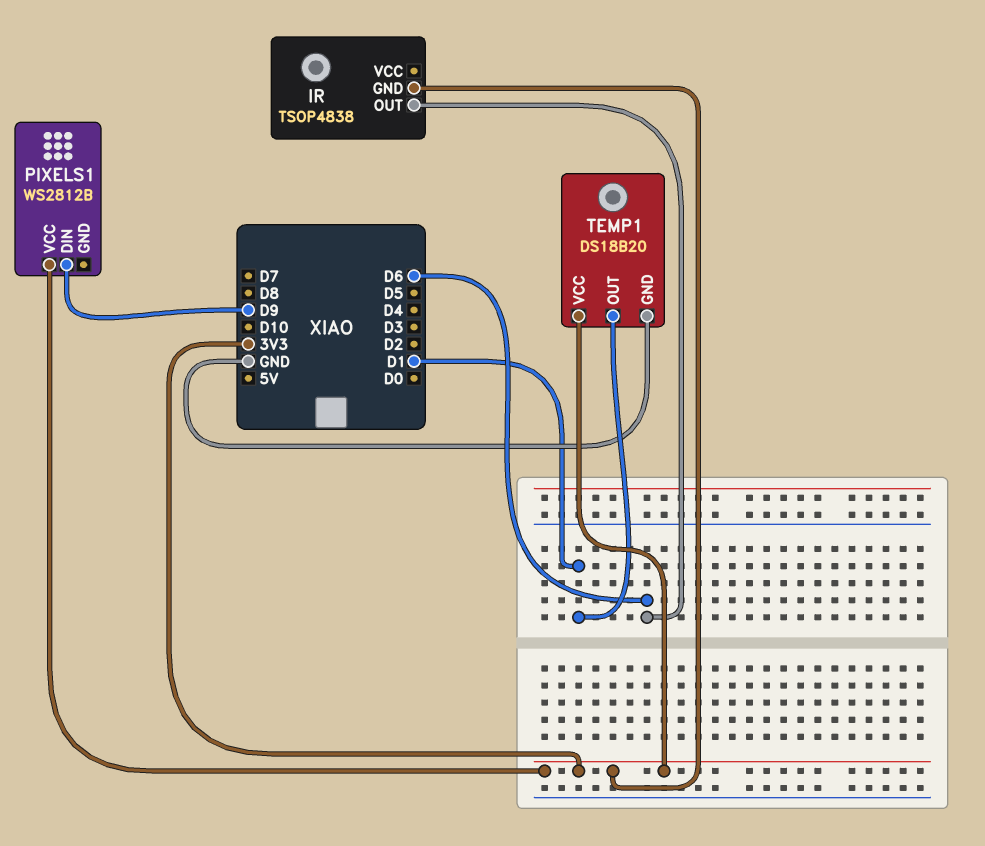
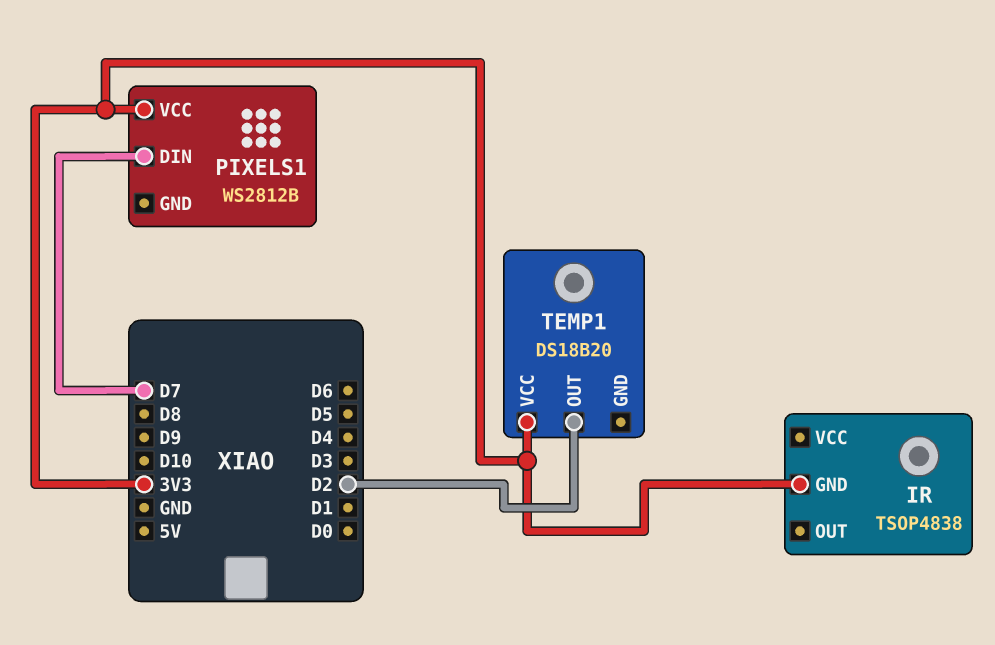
IR pin OUT: D6 -> none
PIXELS1 pin DIN: D9 -> D7
TEMP1 pin GND: GND -> none
TEMP1 pin OUT: D1 -> D2

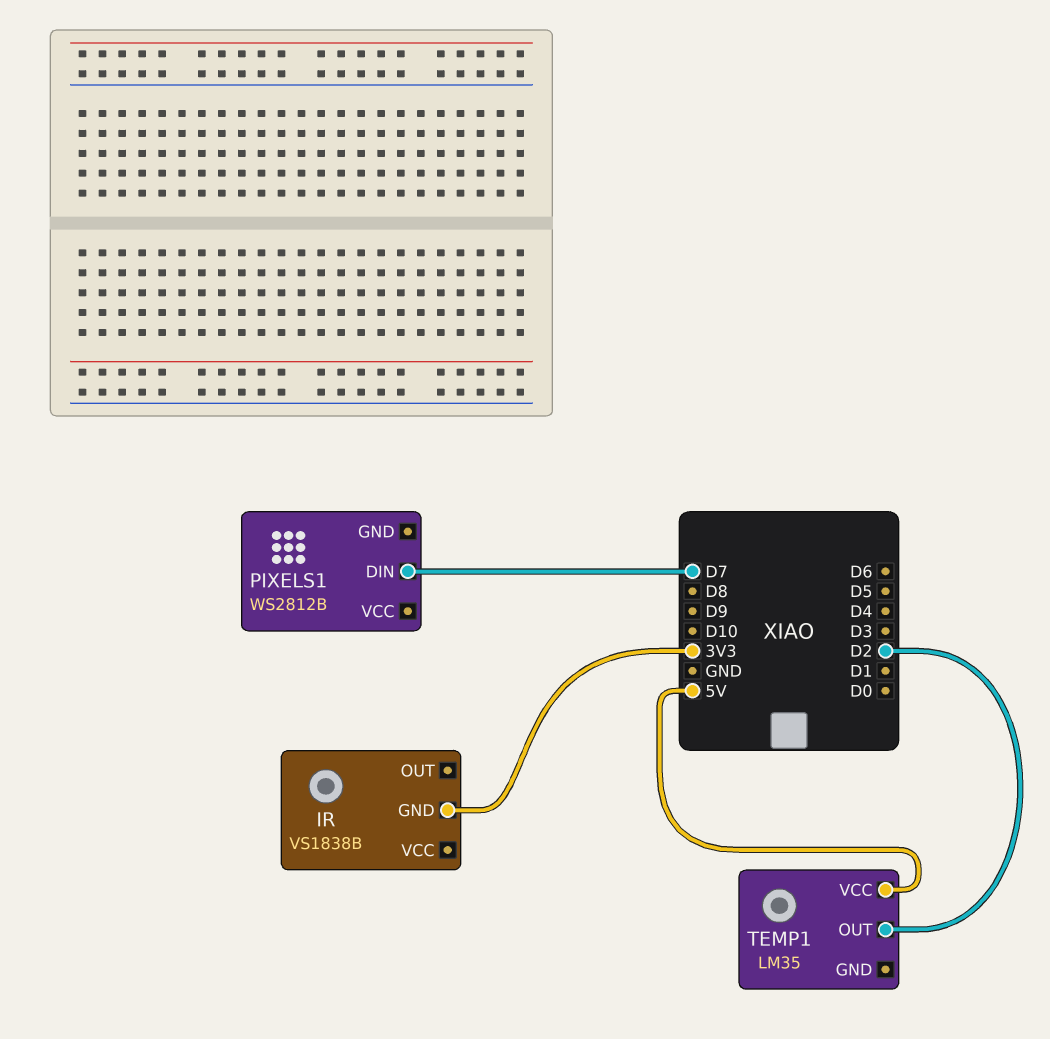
IR: TSOP4838 -> VS1838B
PIXELS1 pin VCC: 3V3 -> none
TEMP1: DS18B20 -> LM35
TEMP1 pin VCC: 3V3 -> 5V

